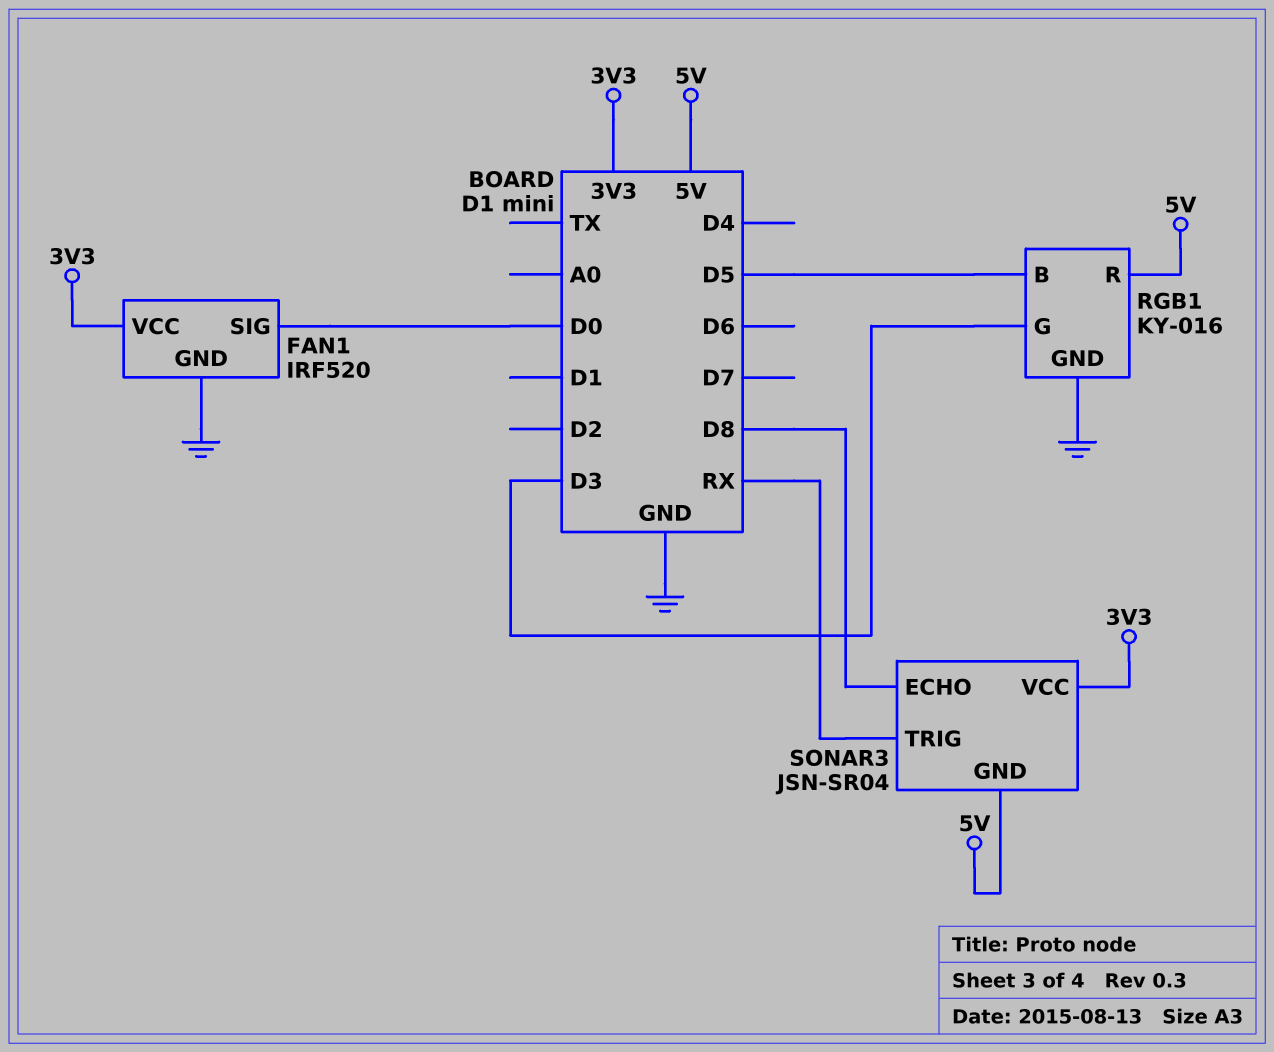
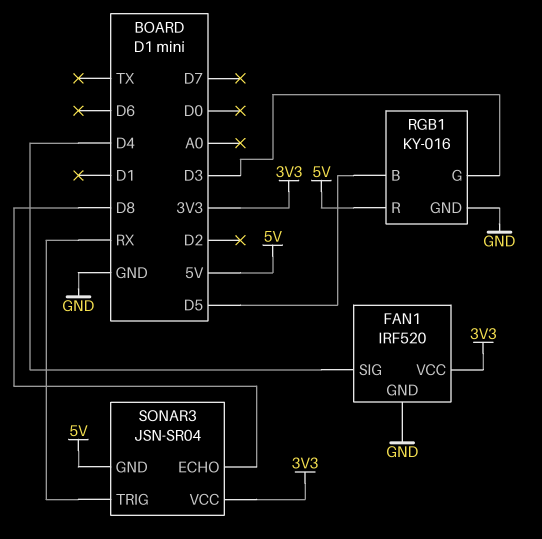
FAN1 pin SIG: D0 -> D4

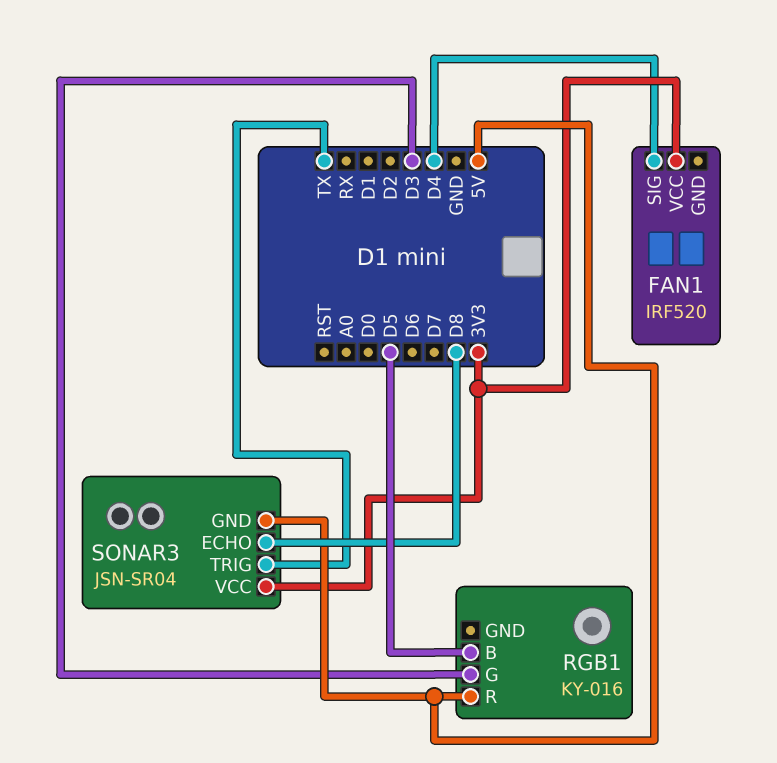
FAN1 pin GND: GND -> none
RGB1 pin GND: GND -> none
SONAR3 pin TRIG: RX -> TX

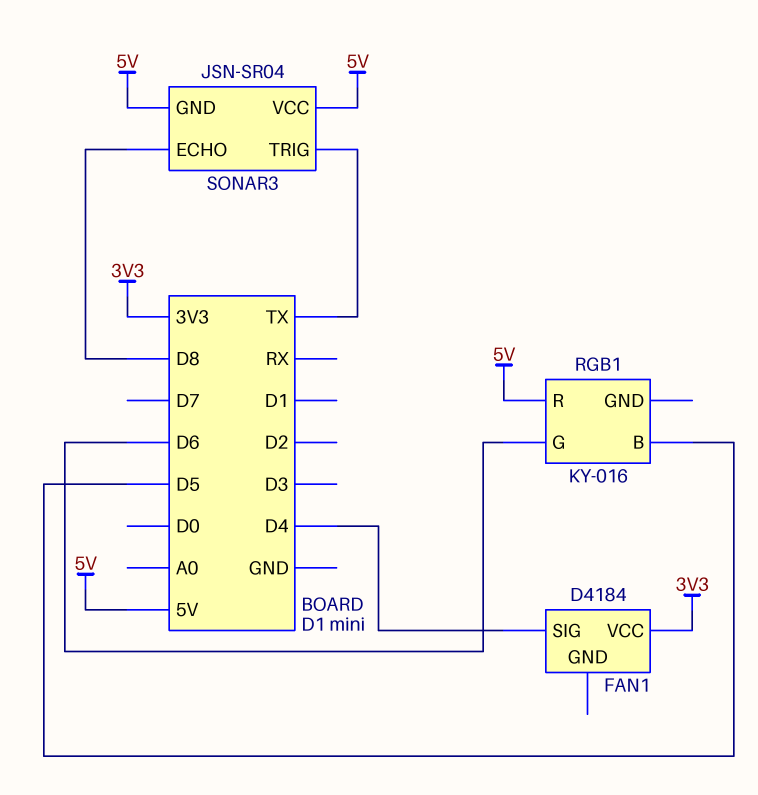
FAN1: IRF520 -> D4184
RGB1 pin G: D3 -> D6
SONAR3 pin VCC: 3V3 -> 5V

